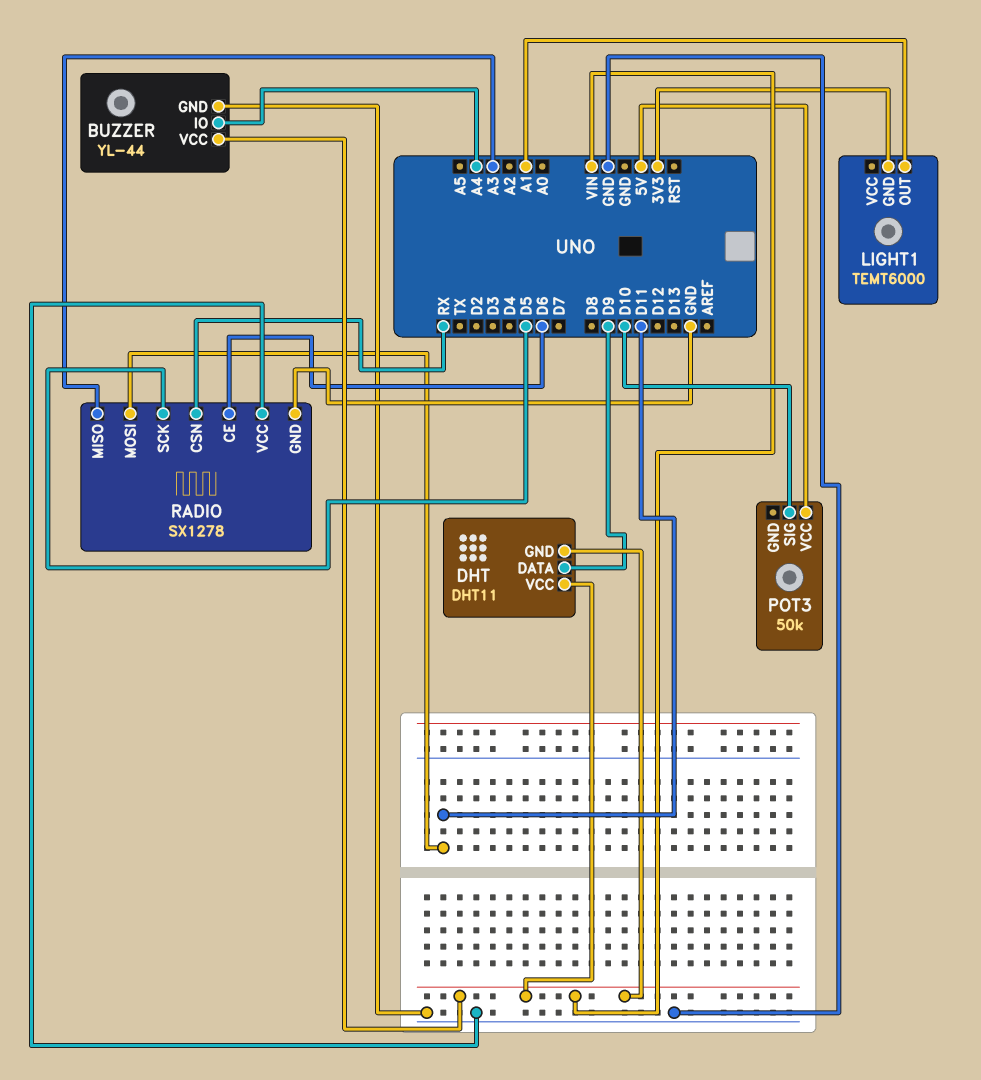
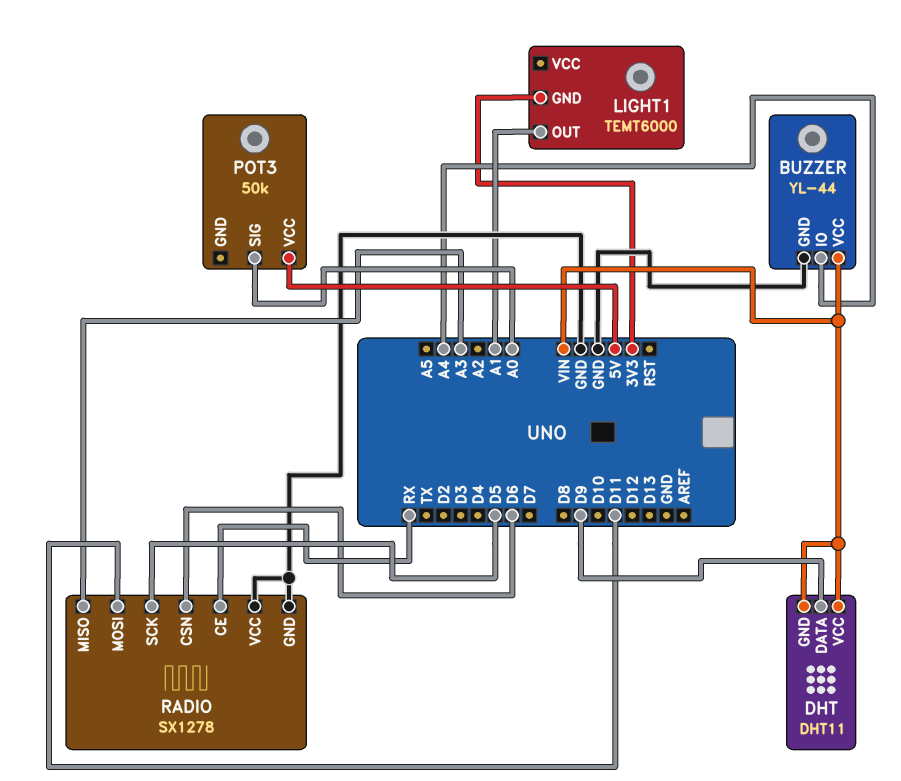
POT3 pin SIG: D10 -> A0
RADIO pin CE: D6 -> RX
RADIO pin CSN: RX -> D6

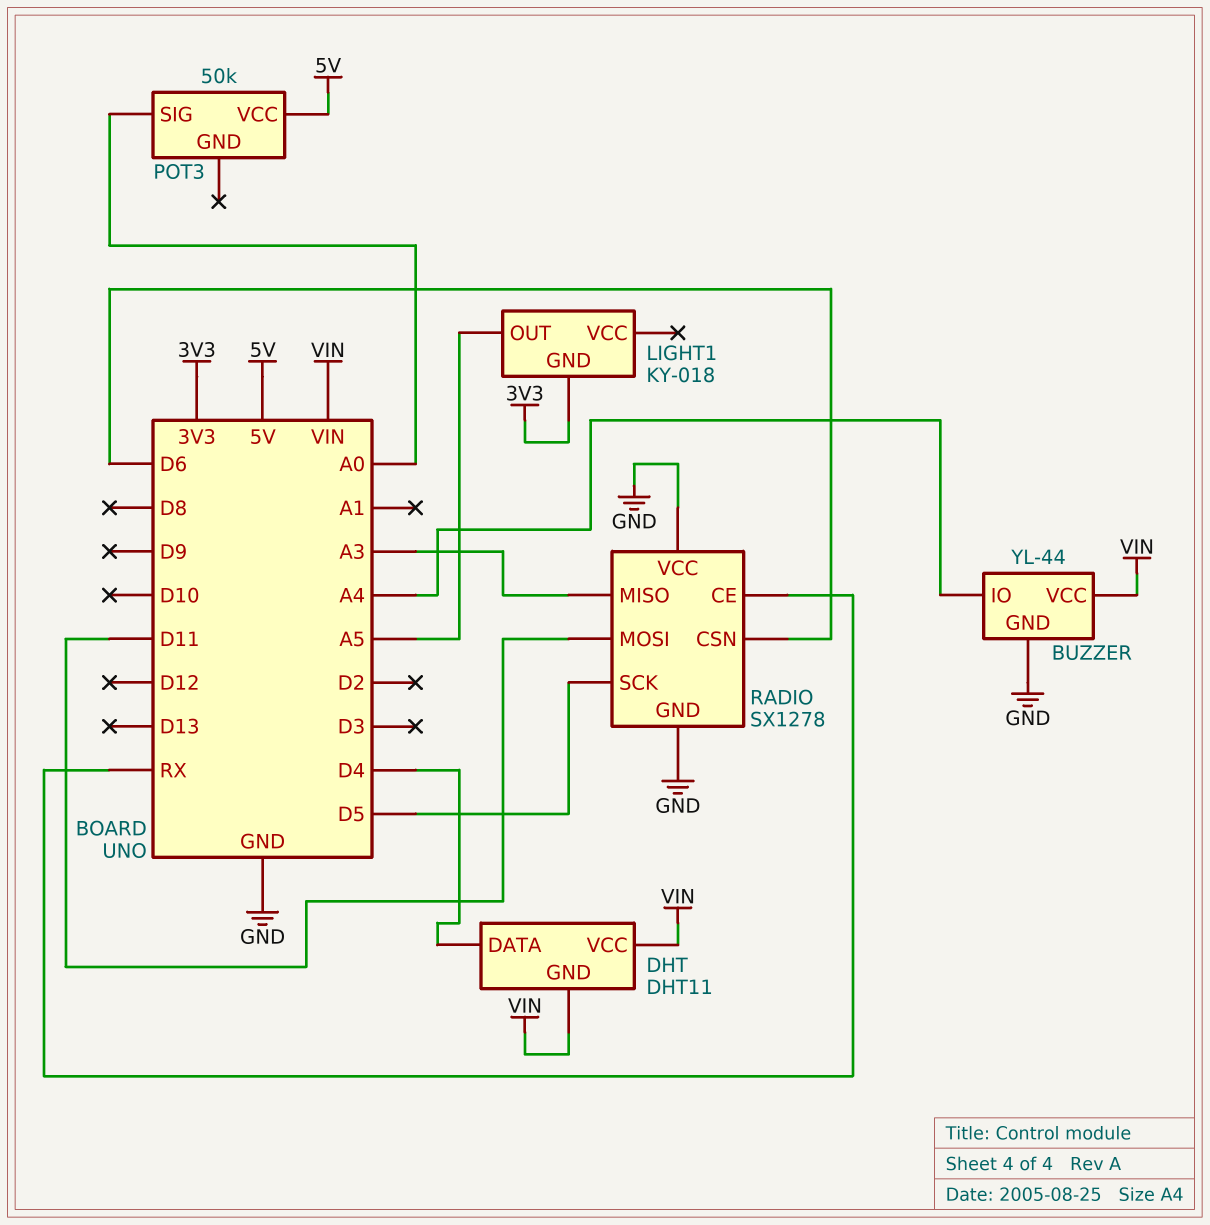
DHT pin DATA: D9 -> D4
LIGHT1: TEMT6000 -> KY-018
LIGHT1 pin OUT: A1 -> A5

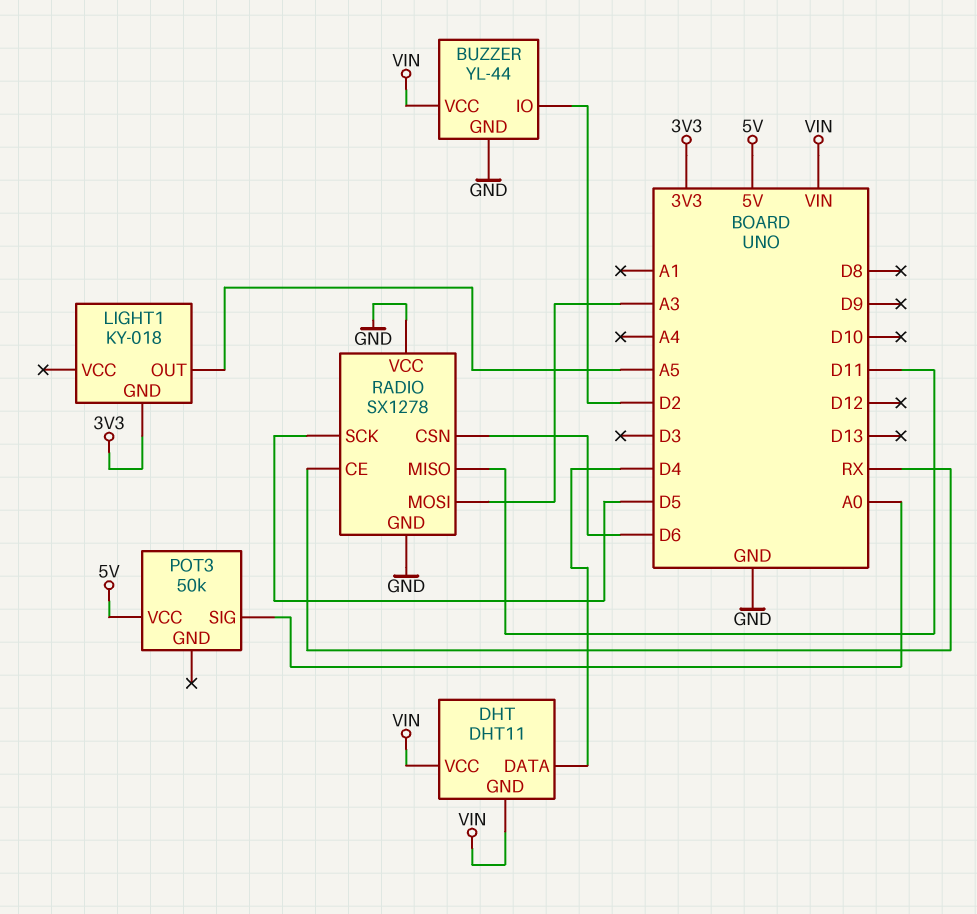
BUZZER pin IO: A4 -> D2
RADIO pin MISO: A3 -> D11
RADIO pin MOSI: D11 -> A3

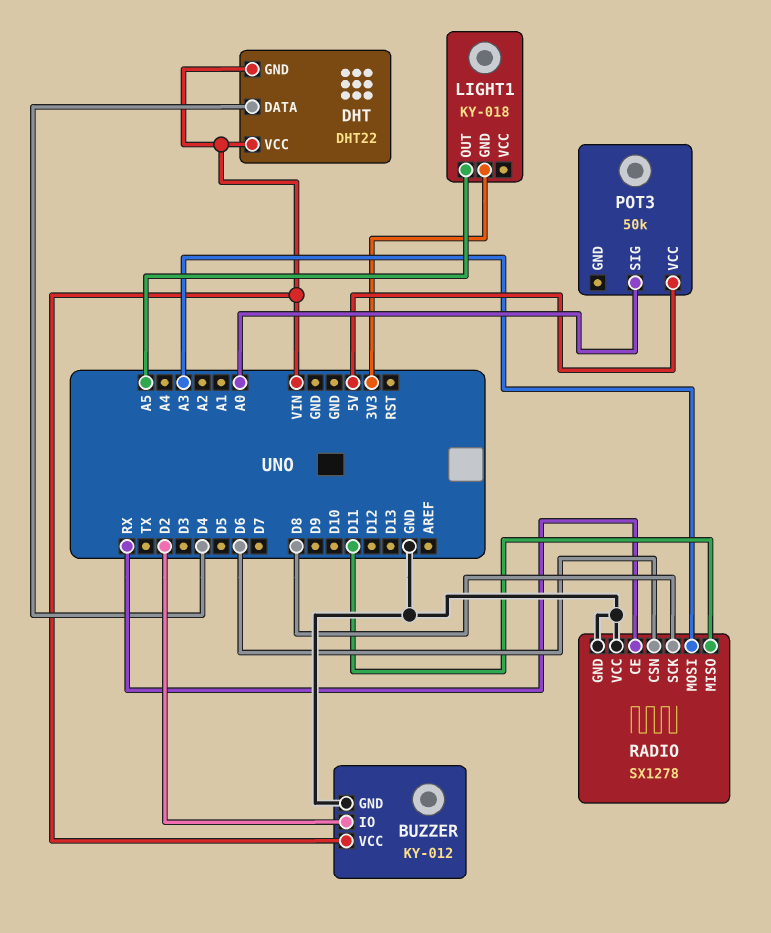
BUZZER: YL-44 -> KY-012
DHT: DHT11 -> DHT22
RADIO pin SCK: D5 -> D8

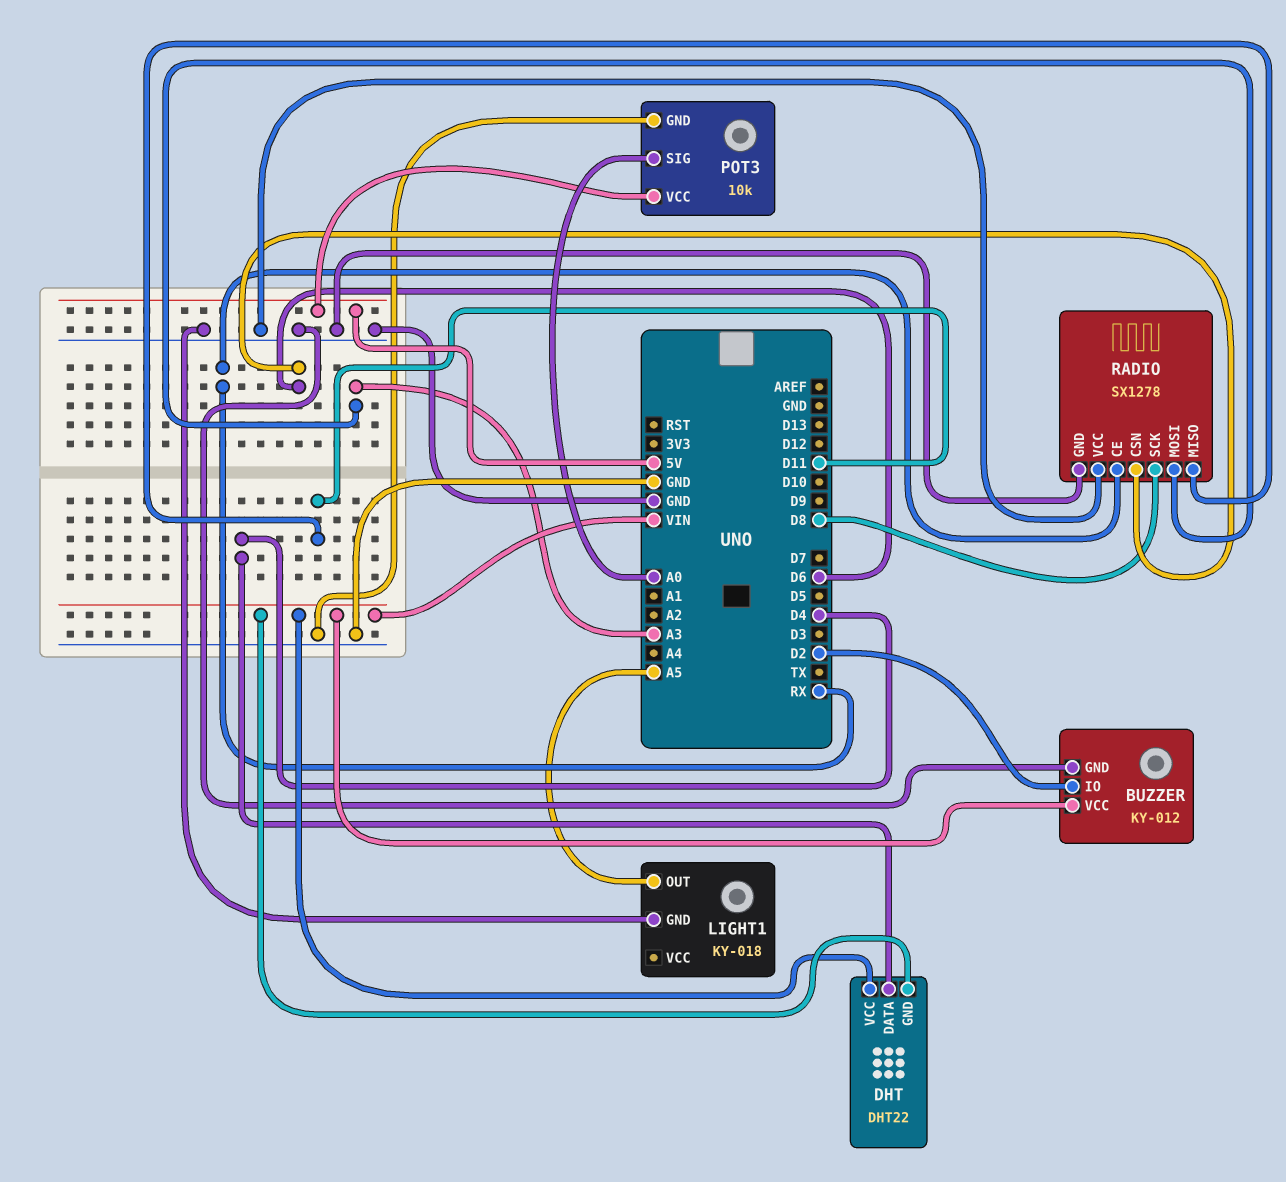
LIGHT1 pin GND: 3V3 -> GND
POT3: 50k -> 10k
POT3 pin GND: none -> GND

